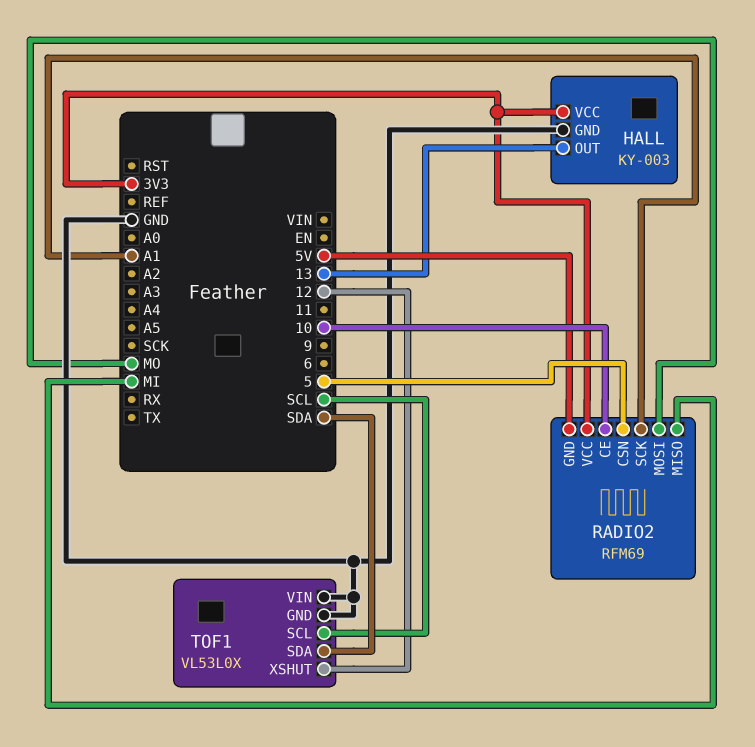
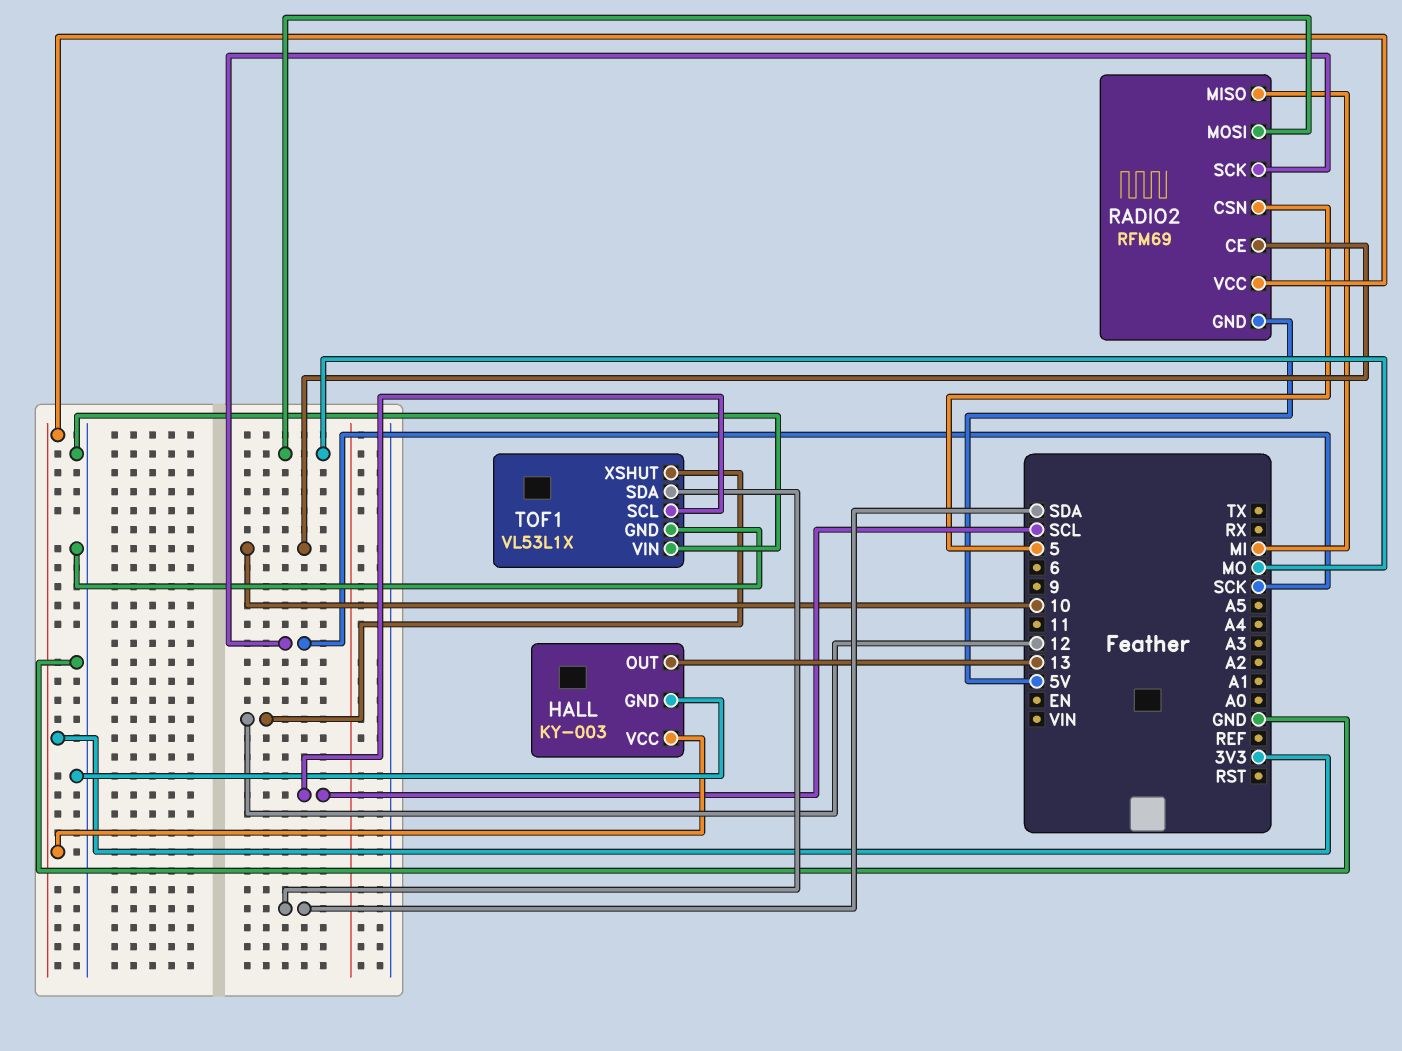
RADIO2 pin SCK: A1 -> SCK
TOF1: VL53L0X -> VL53L1X

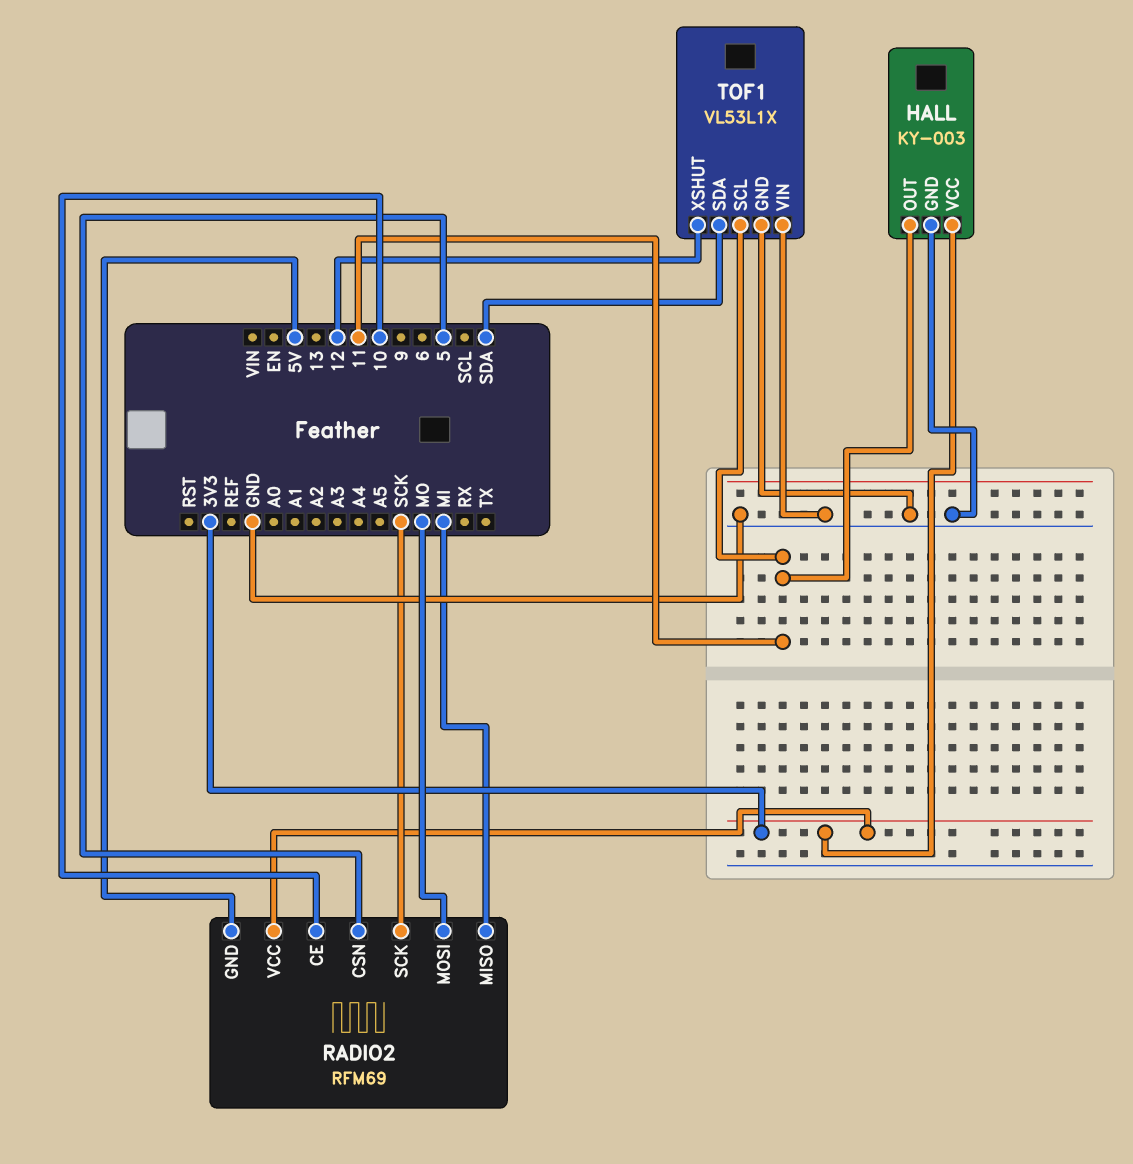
HALL pin OUT: 13 -> 11
TOF1 pin SCL: SCL -> 11

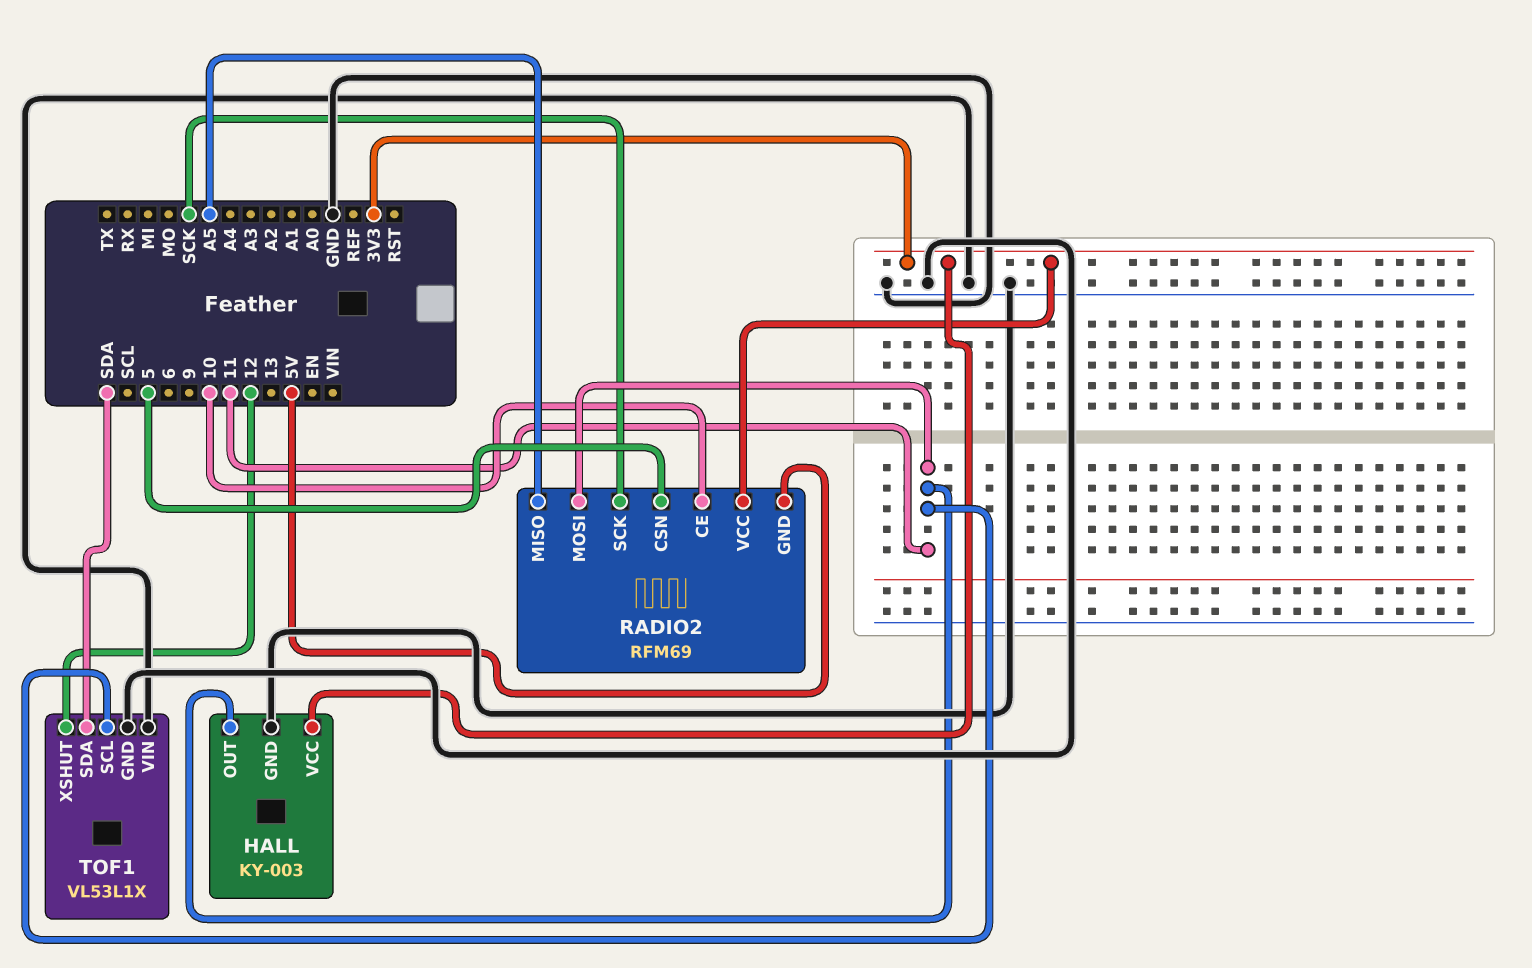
RADIO2 pin MISO: MI -> A5
RADIO2 pin MOSI: MO -> 11

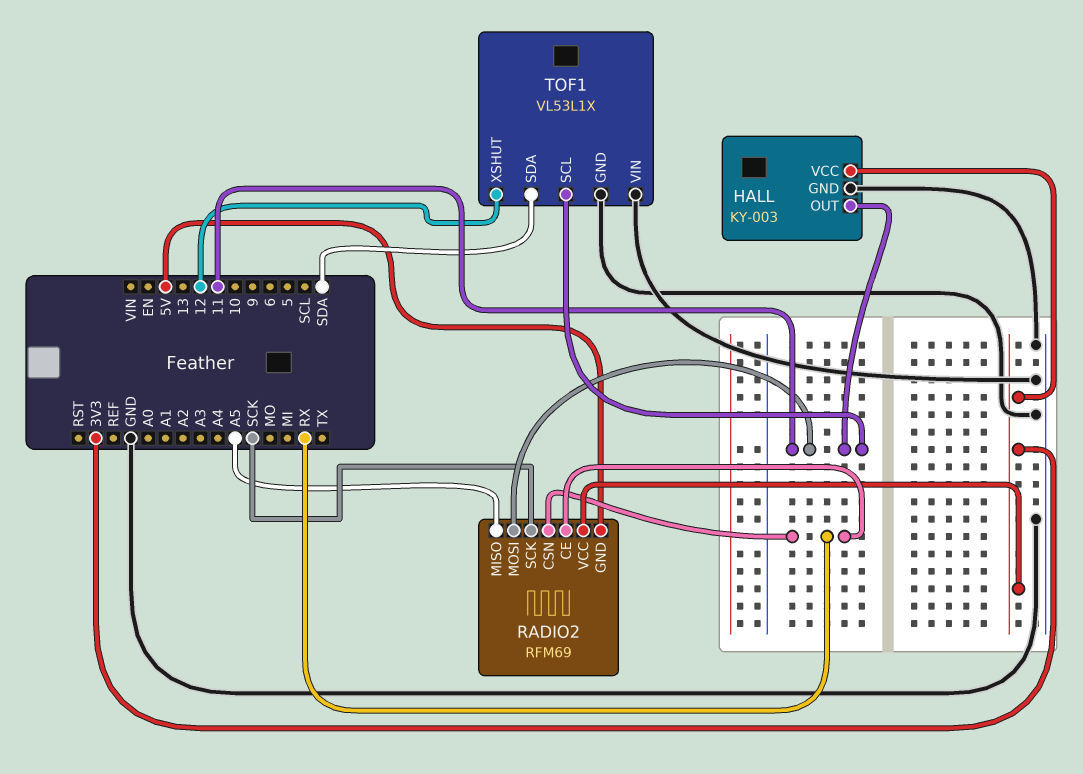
RADIO2 pin CE: 10 -> RX
RADIO2 pin CSN: 5 -> RX

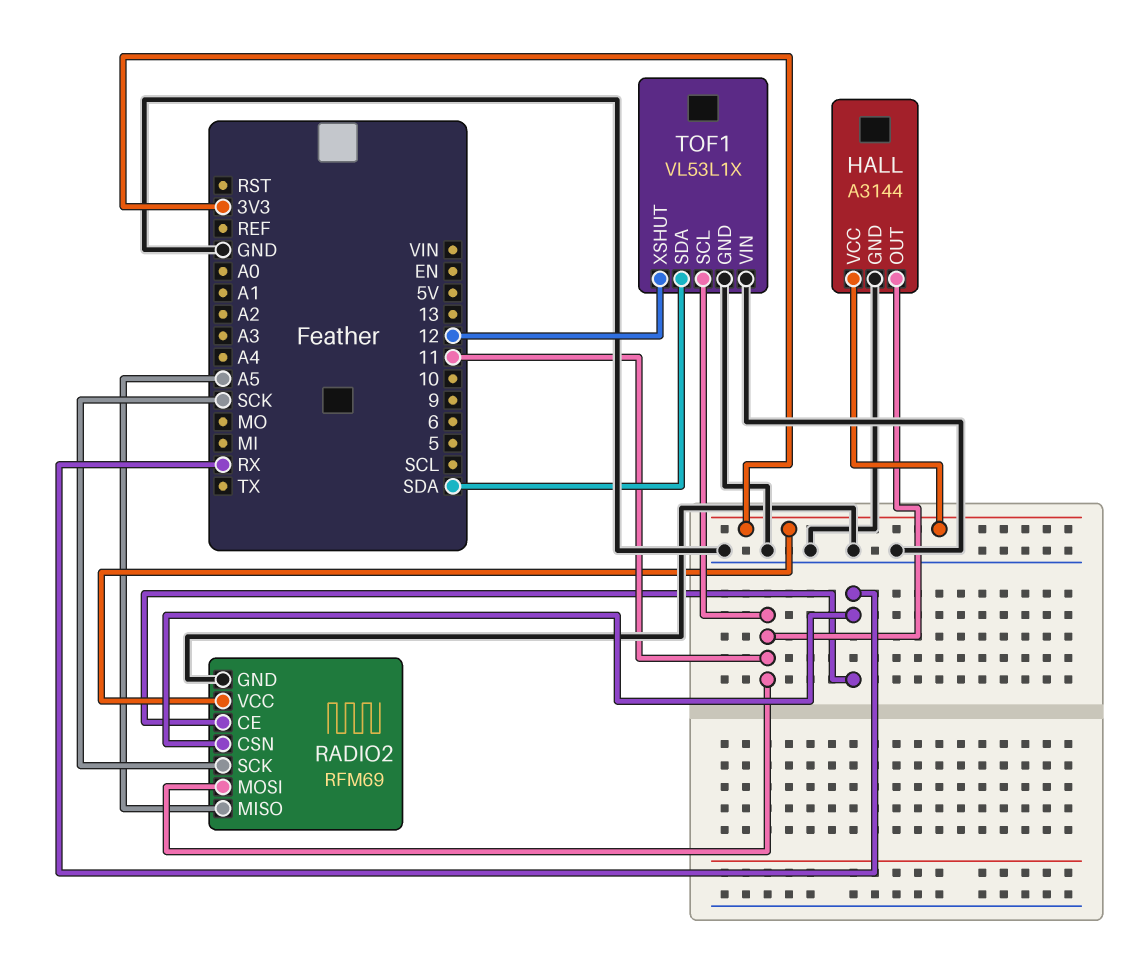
HALL: KY-003 -> A3144
RADIO2 pin GND: 5V -> GND

